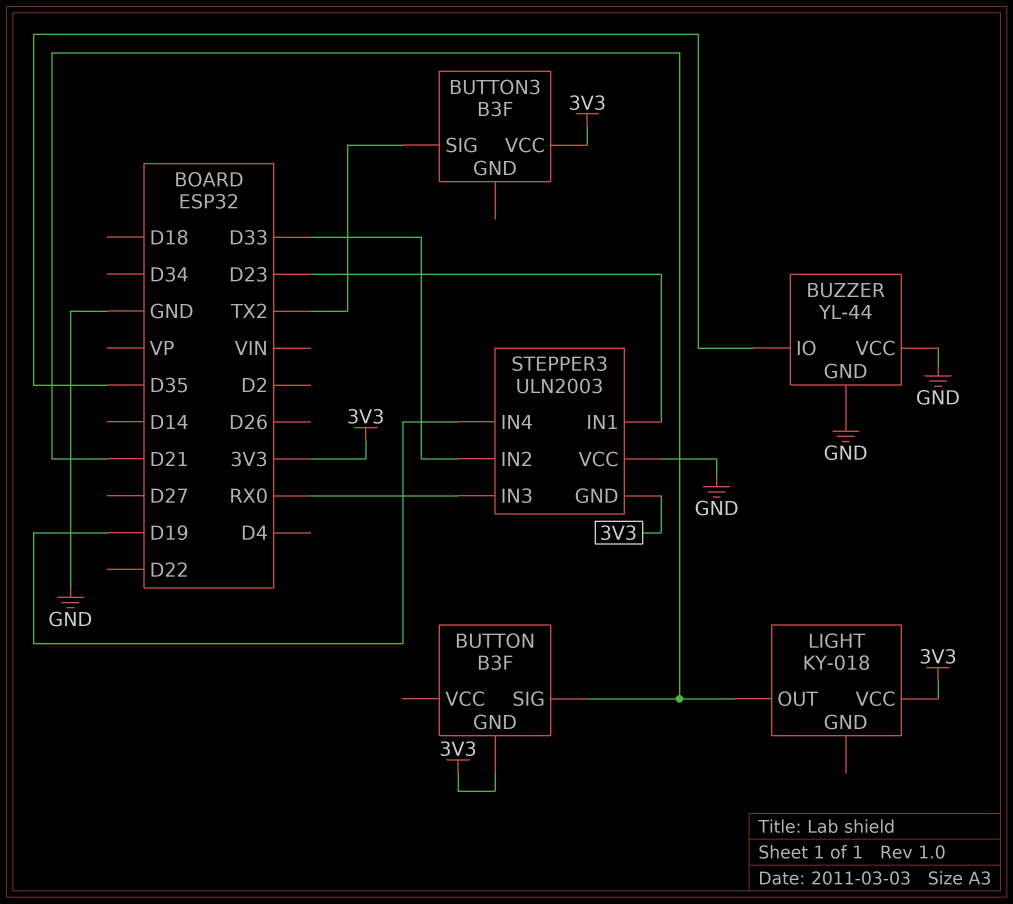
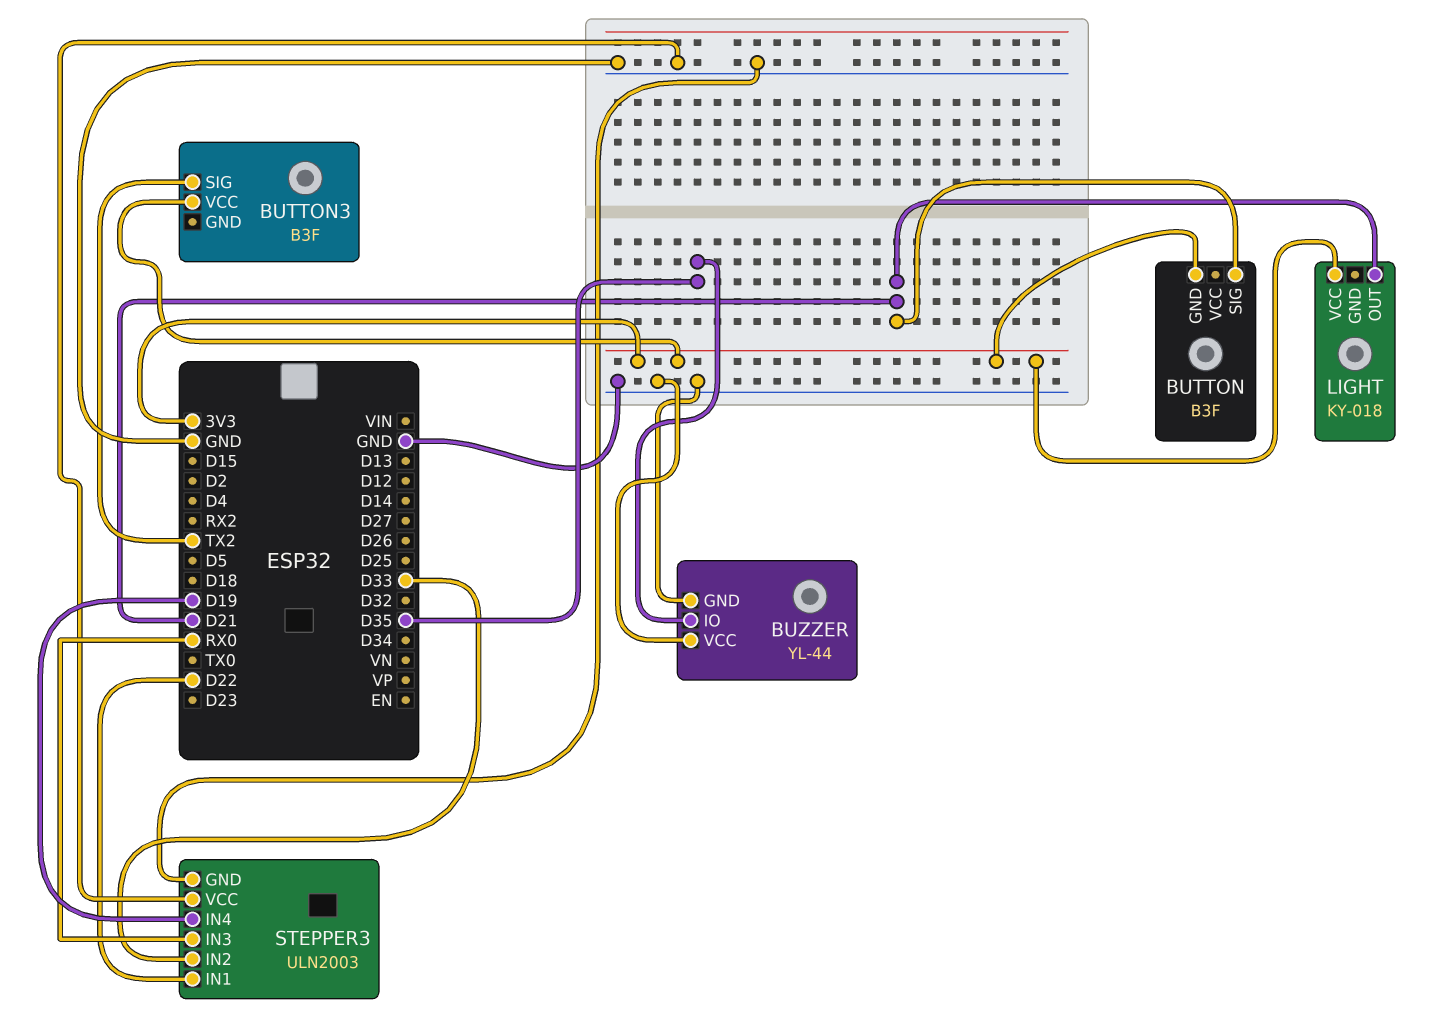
STEPPER3 pin GND: 3V3 -> GND
STEPPER3 pin IN1: D23 -> D22

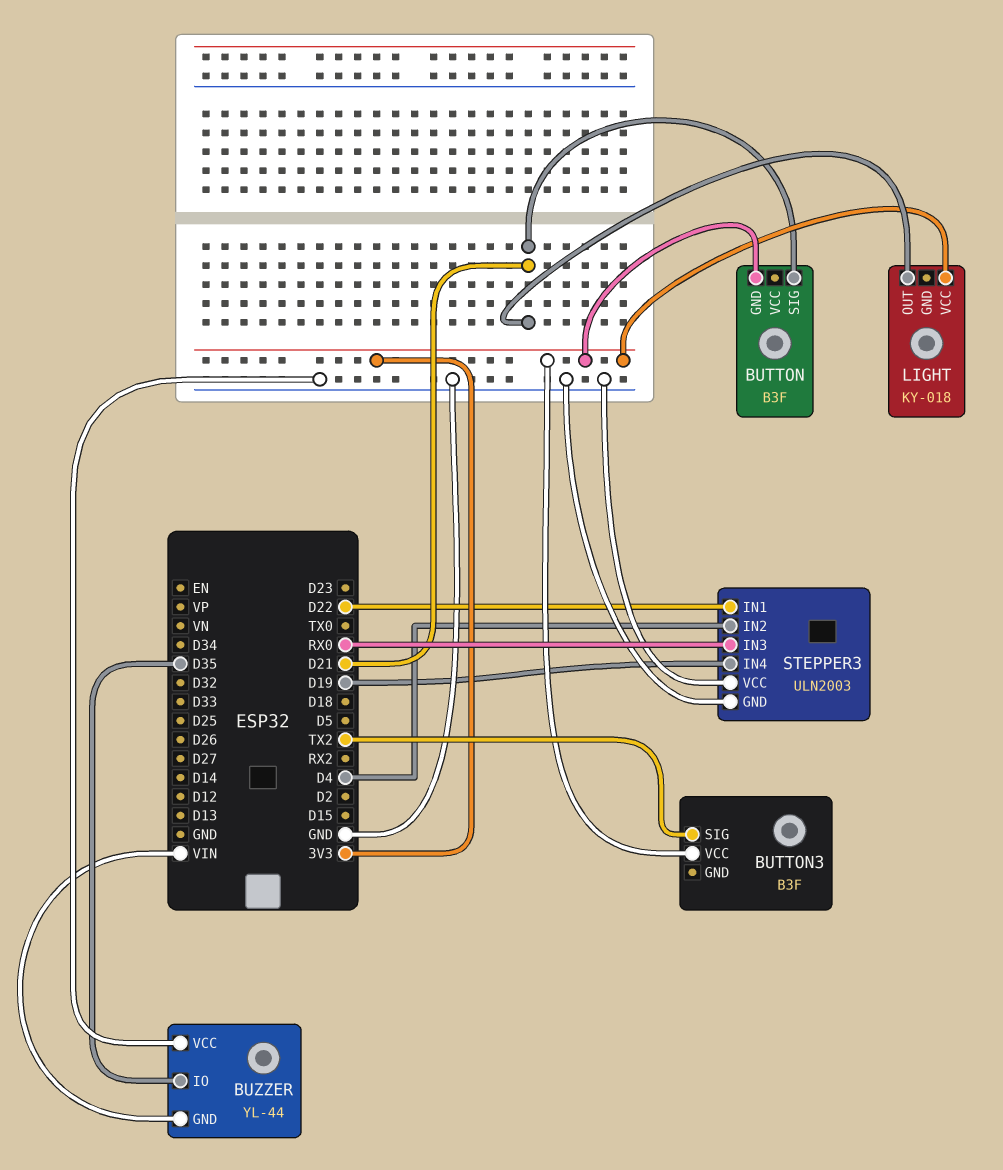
BUZZER pin GND: GND -> VIN
STEPPER3 pin IN2: D33 -> D4

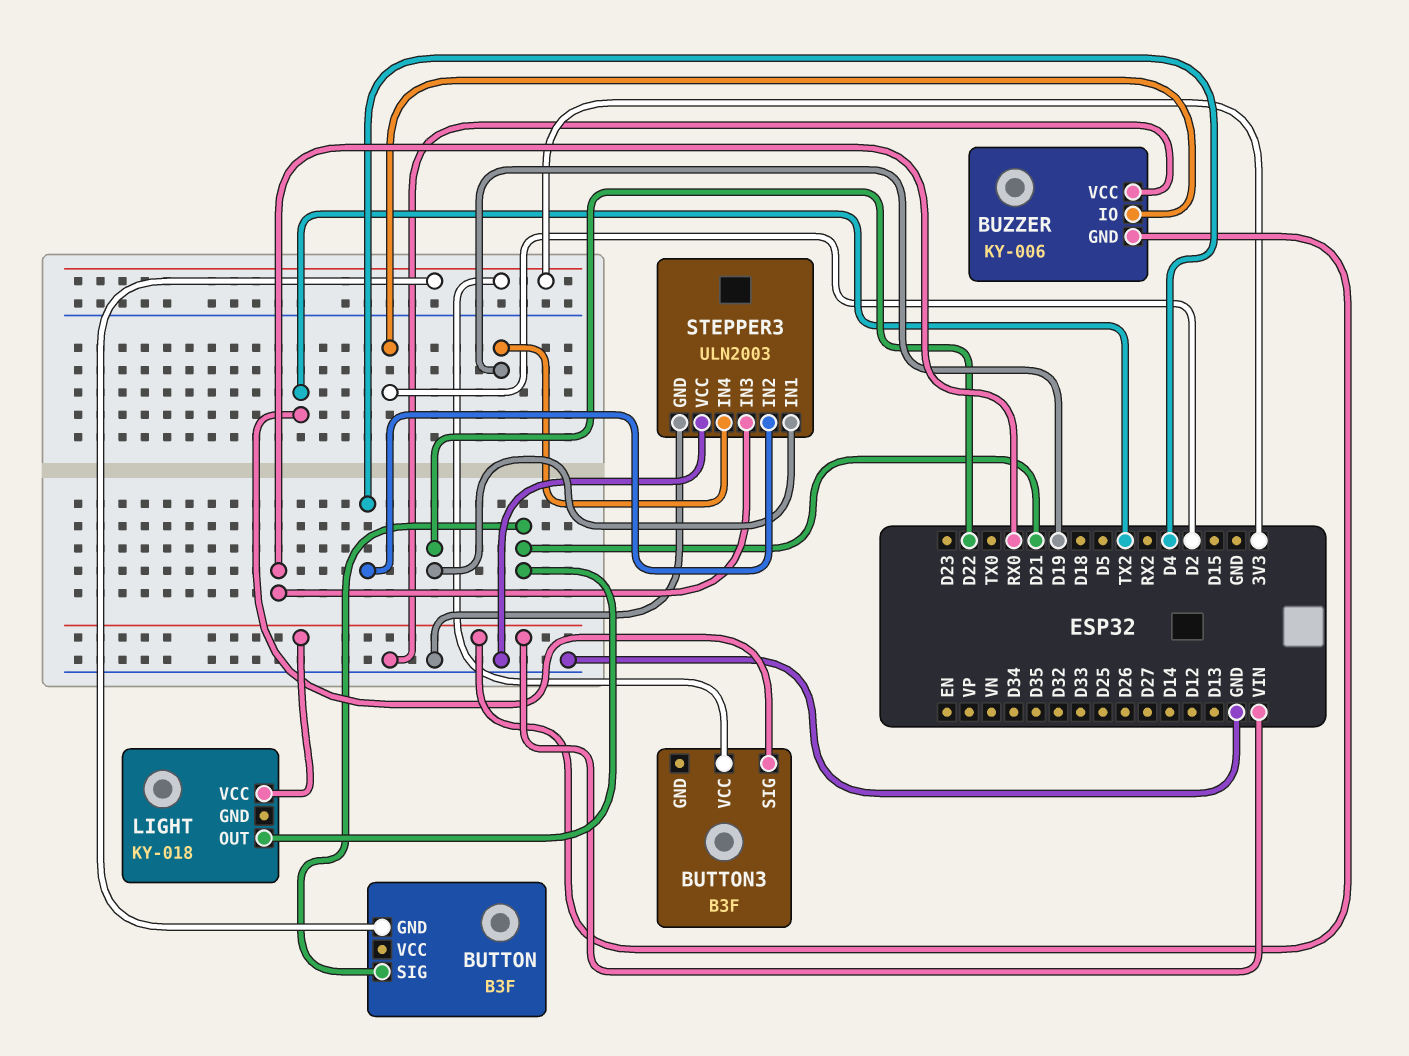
BUZZER: YL-44 -> KY-006
BUZZER pin IO: D35 -> D2
LIGHT pin VCC: 3V3 -> VIN

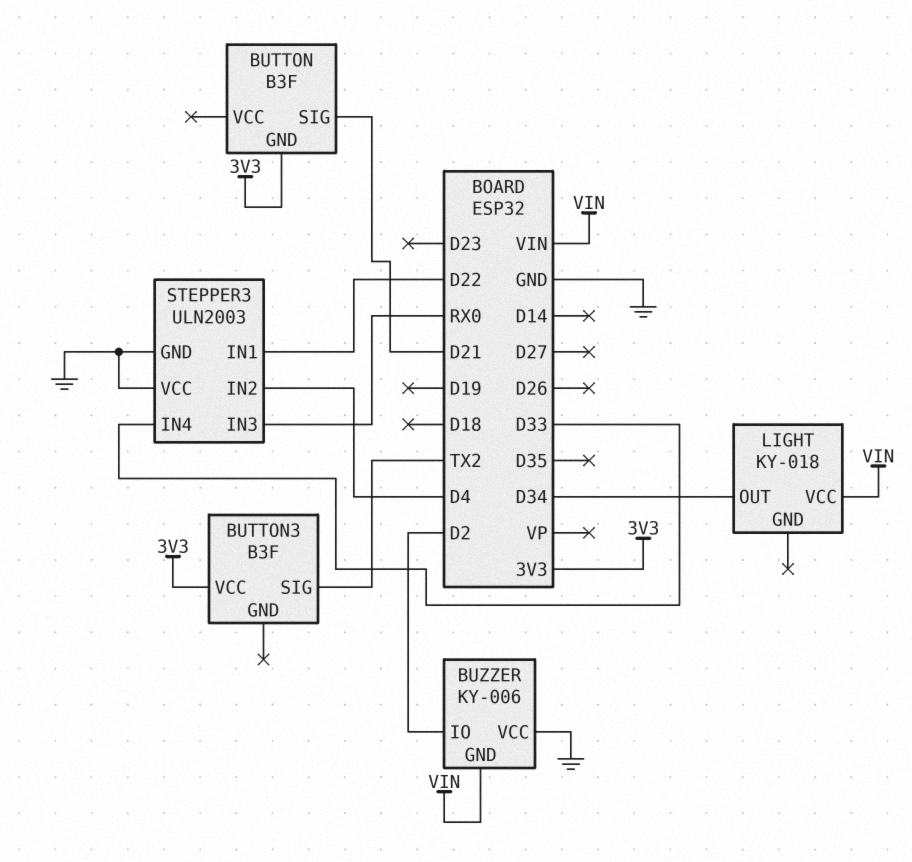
LIGHT pin OUT: D21 -> D34
STEPPER3 pin IN4: D19 -> D33

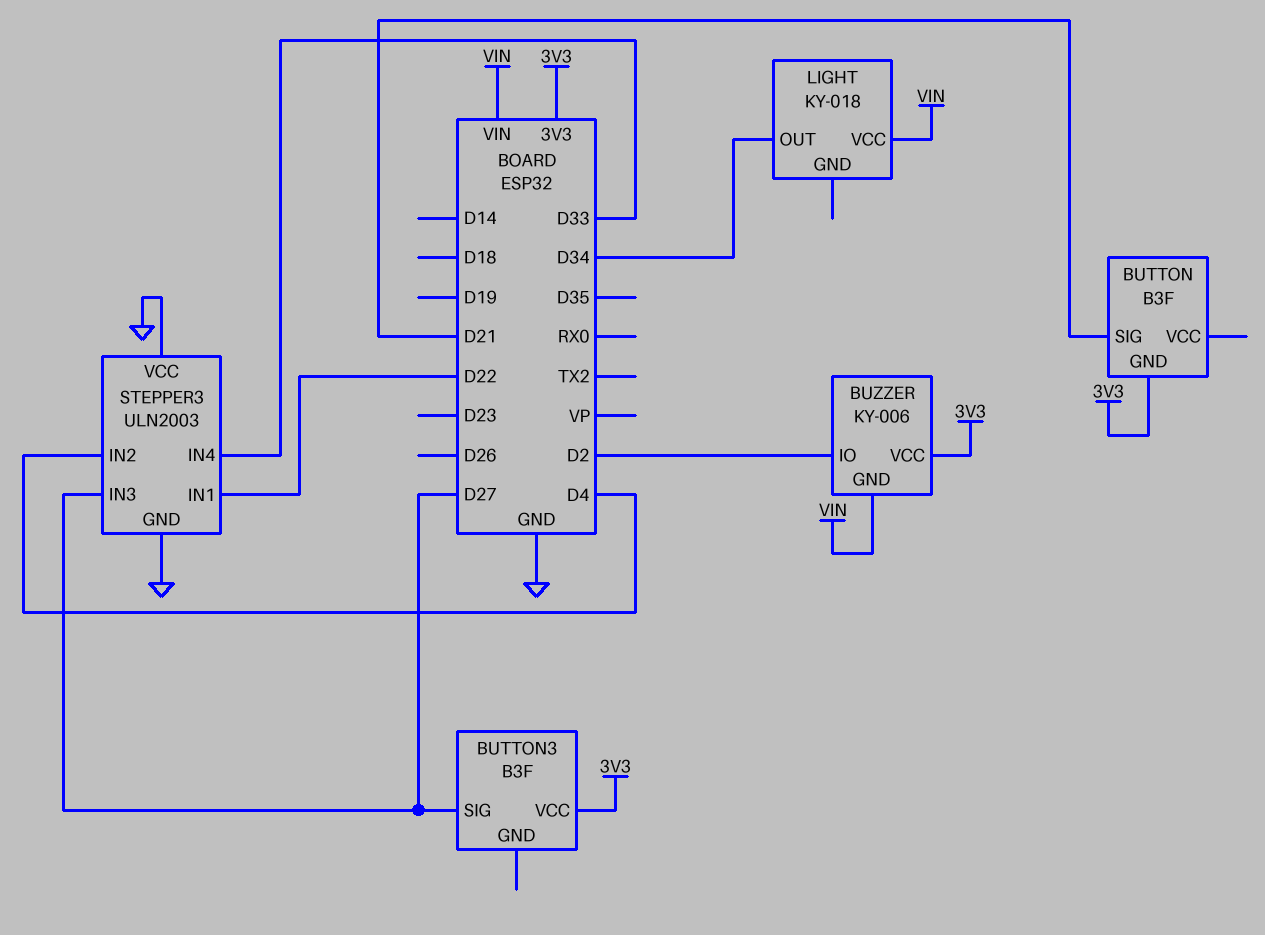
BUTTON3 pin SIG: TX2 -> D27
BUZZER pin VCC: GND -> 3V3
STEPPER3 pin IN3: RX0 -> D27

